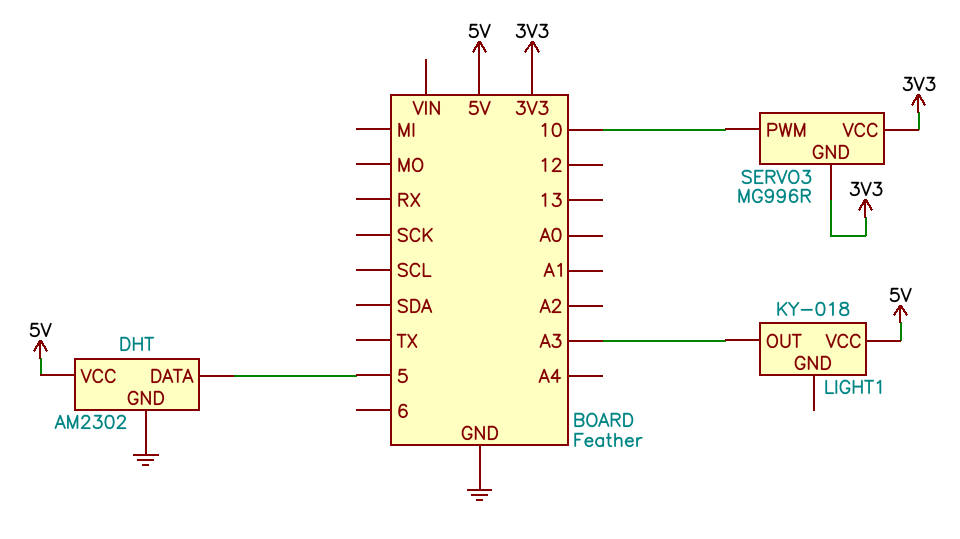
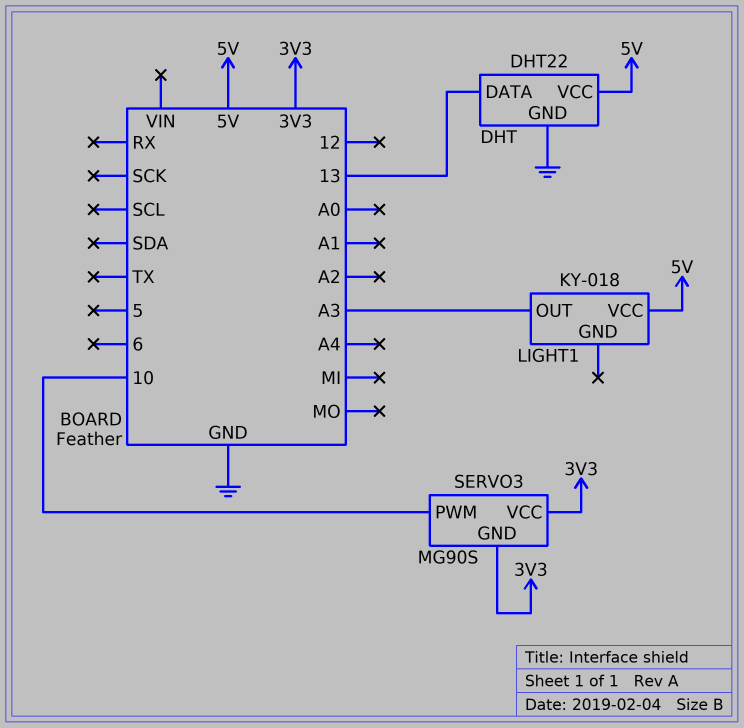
DHT: AM2302 -> DHT22
DHT pin DATA: 5 -> 13
SERVO3: MG996R -> MG90S

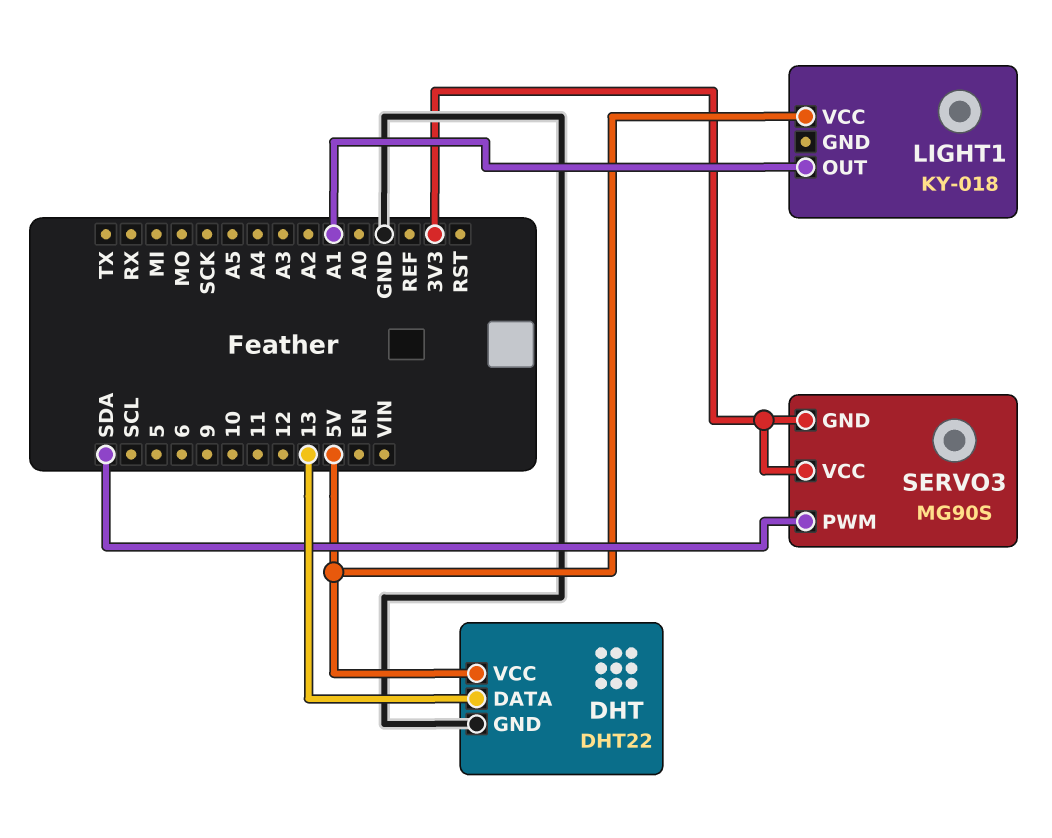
LIGHT1 pin OUT: A3 -> A1
SERVO3 pin PWM: 10 -> SDA

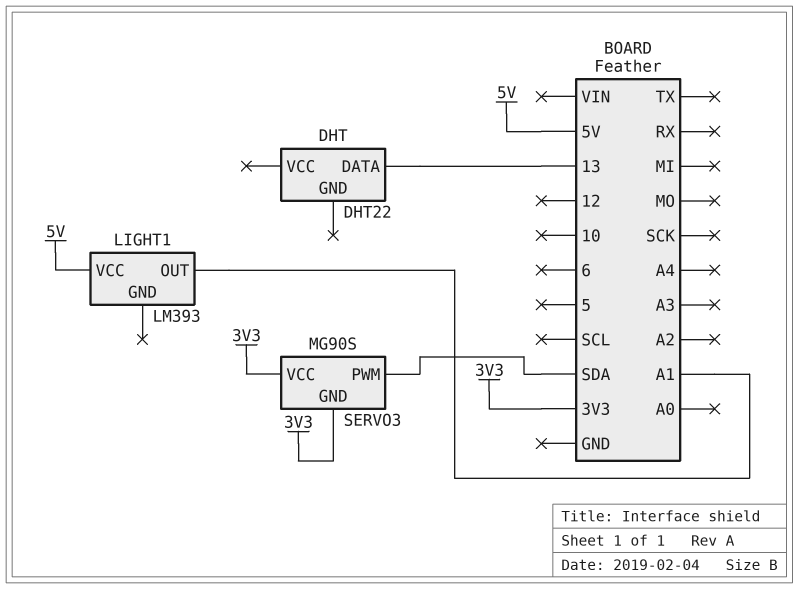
DHT pin GND: GND -> none
DHT pin VCC: 5V -> none
LIGHT1: KY-018 -> LM393

